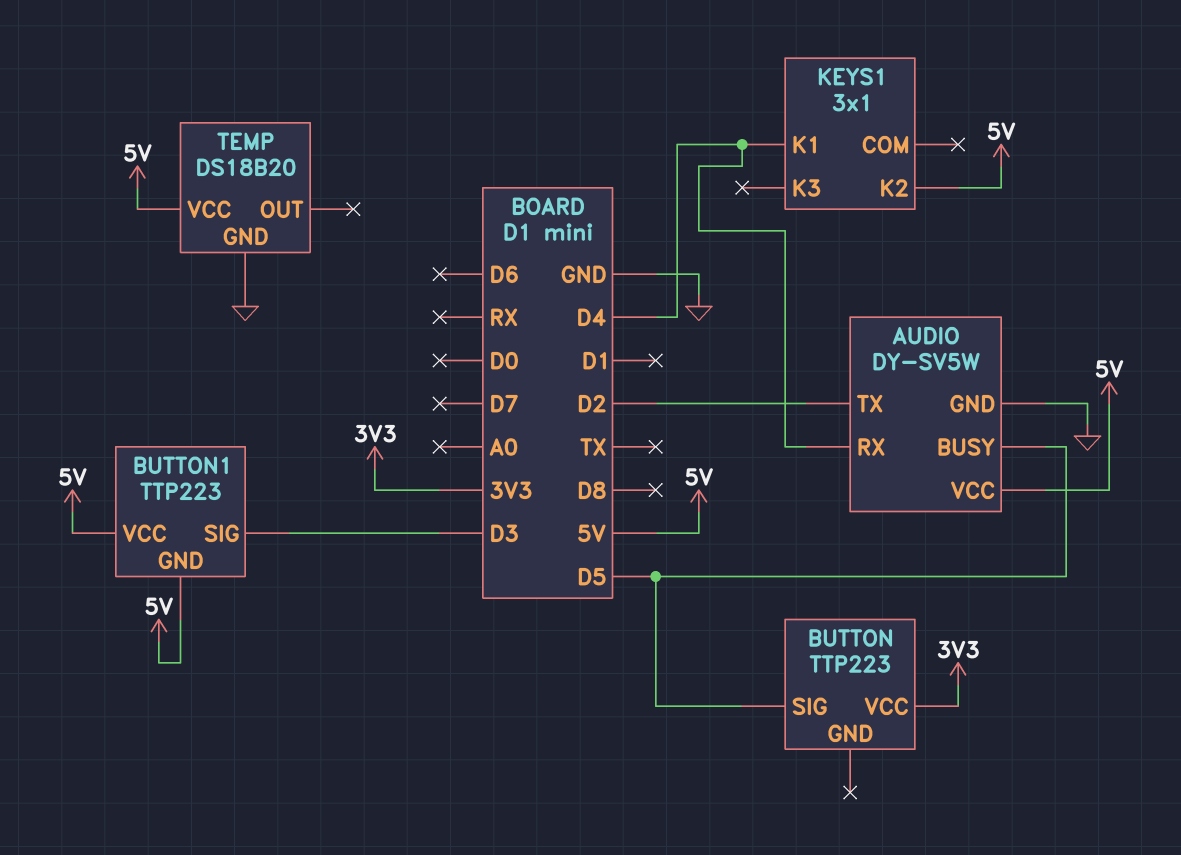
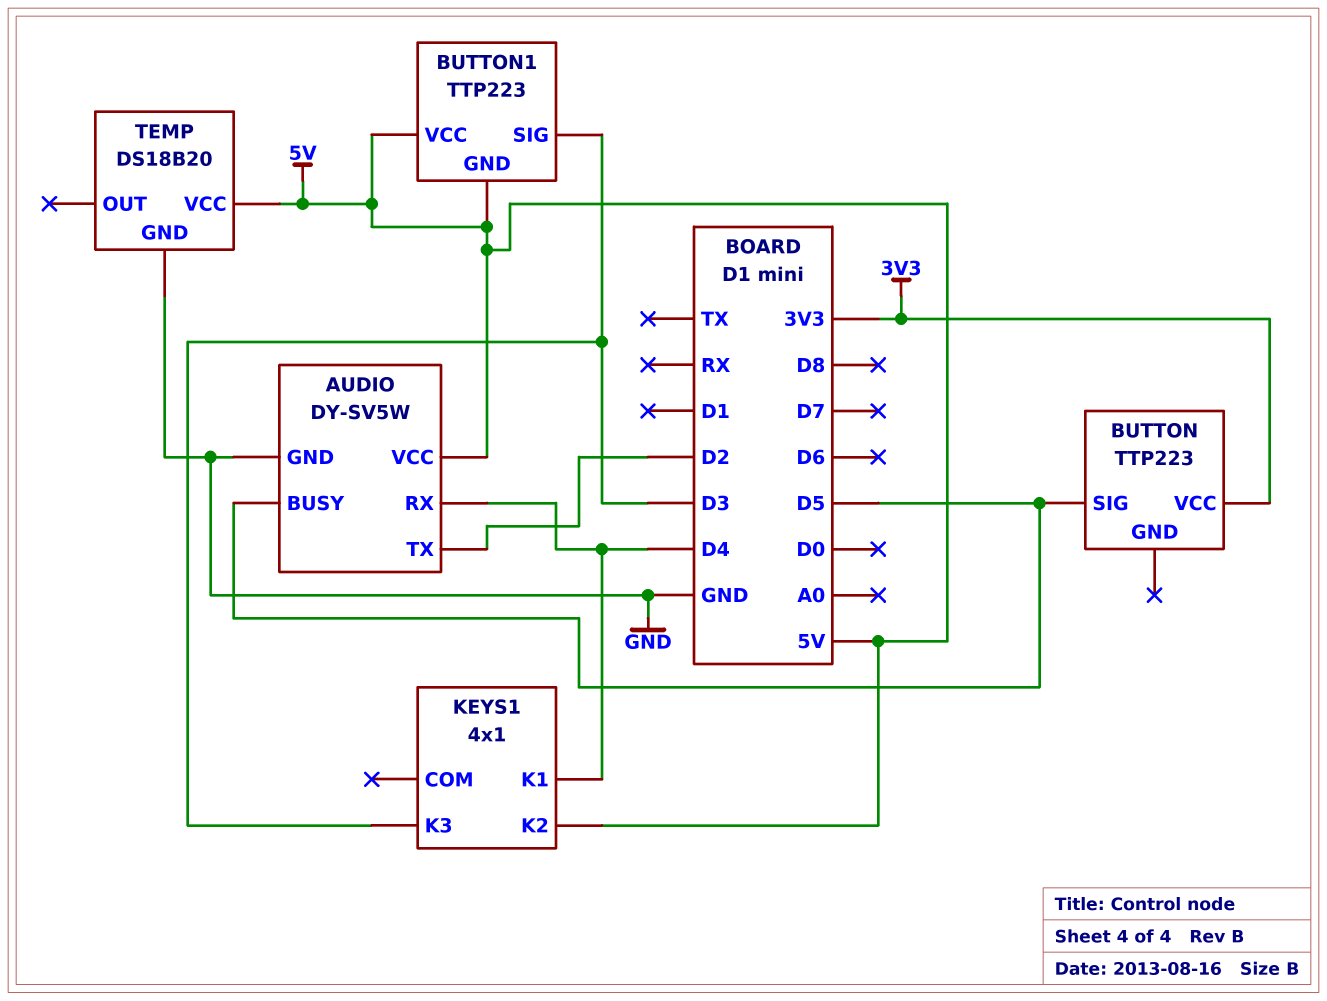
KEYS1: 3x1 -> 4x1
KEYS1 pin K3: none -> D3

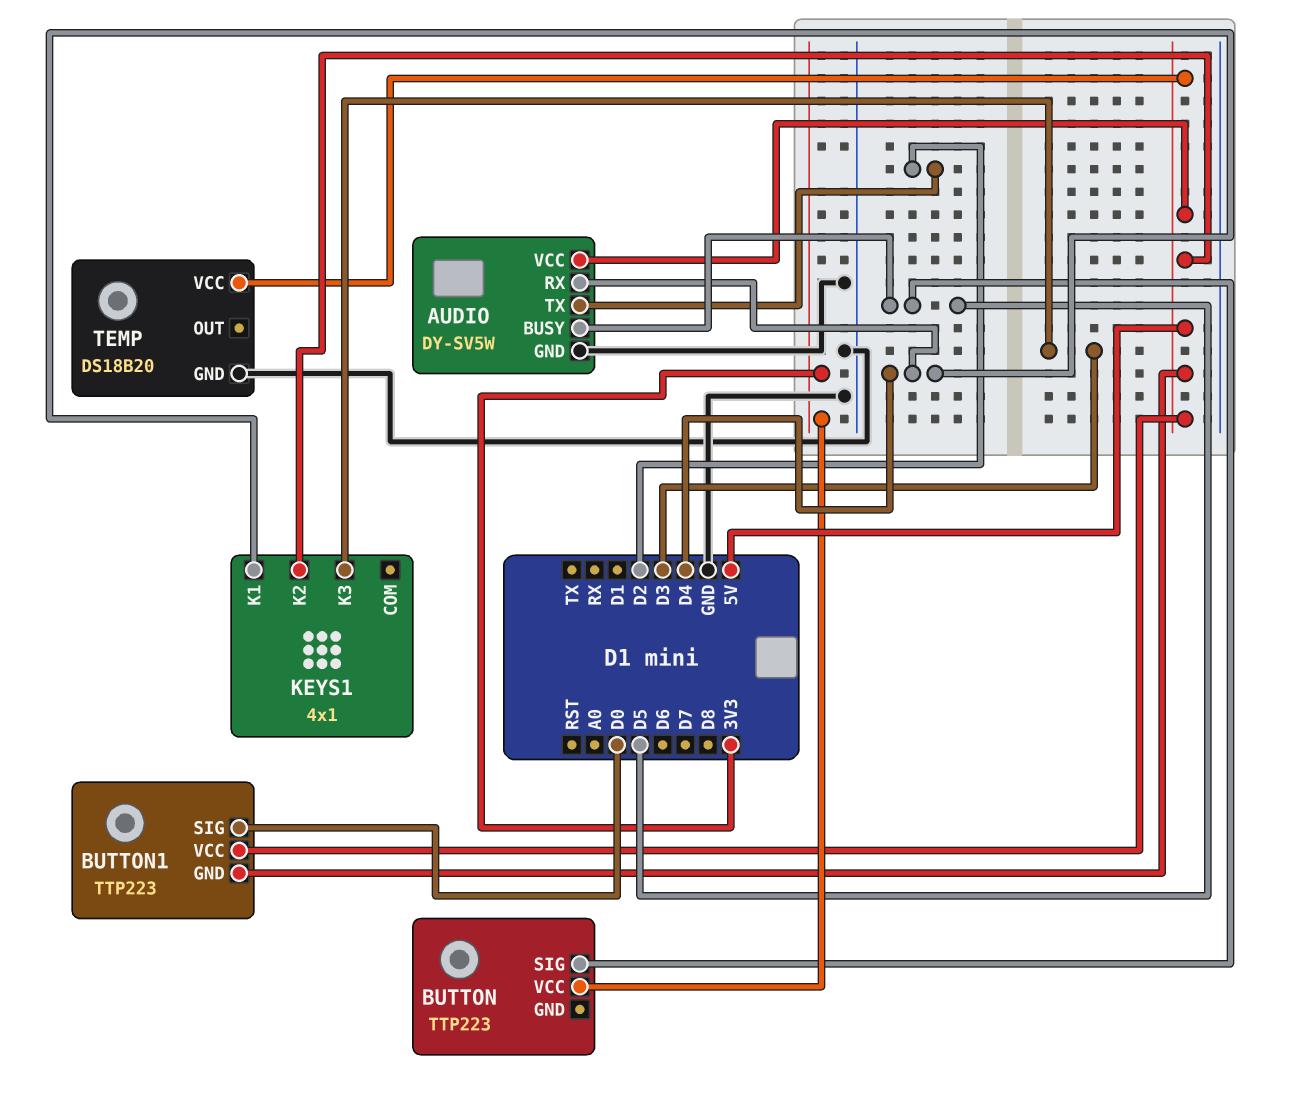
BUTTON1 pin SIG: D3 -> D0

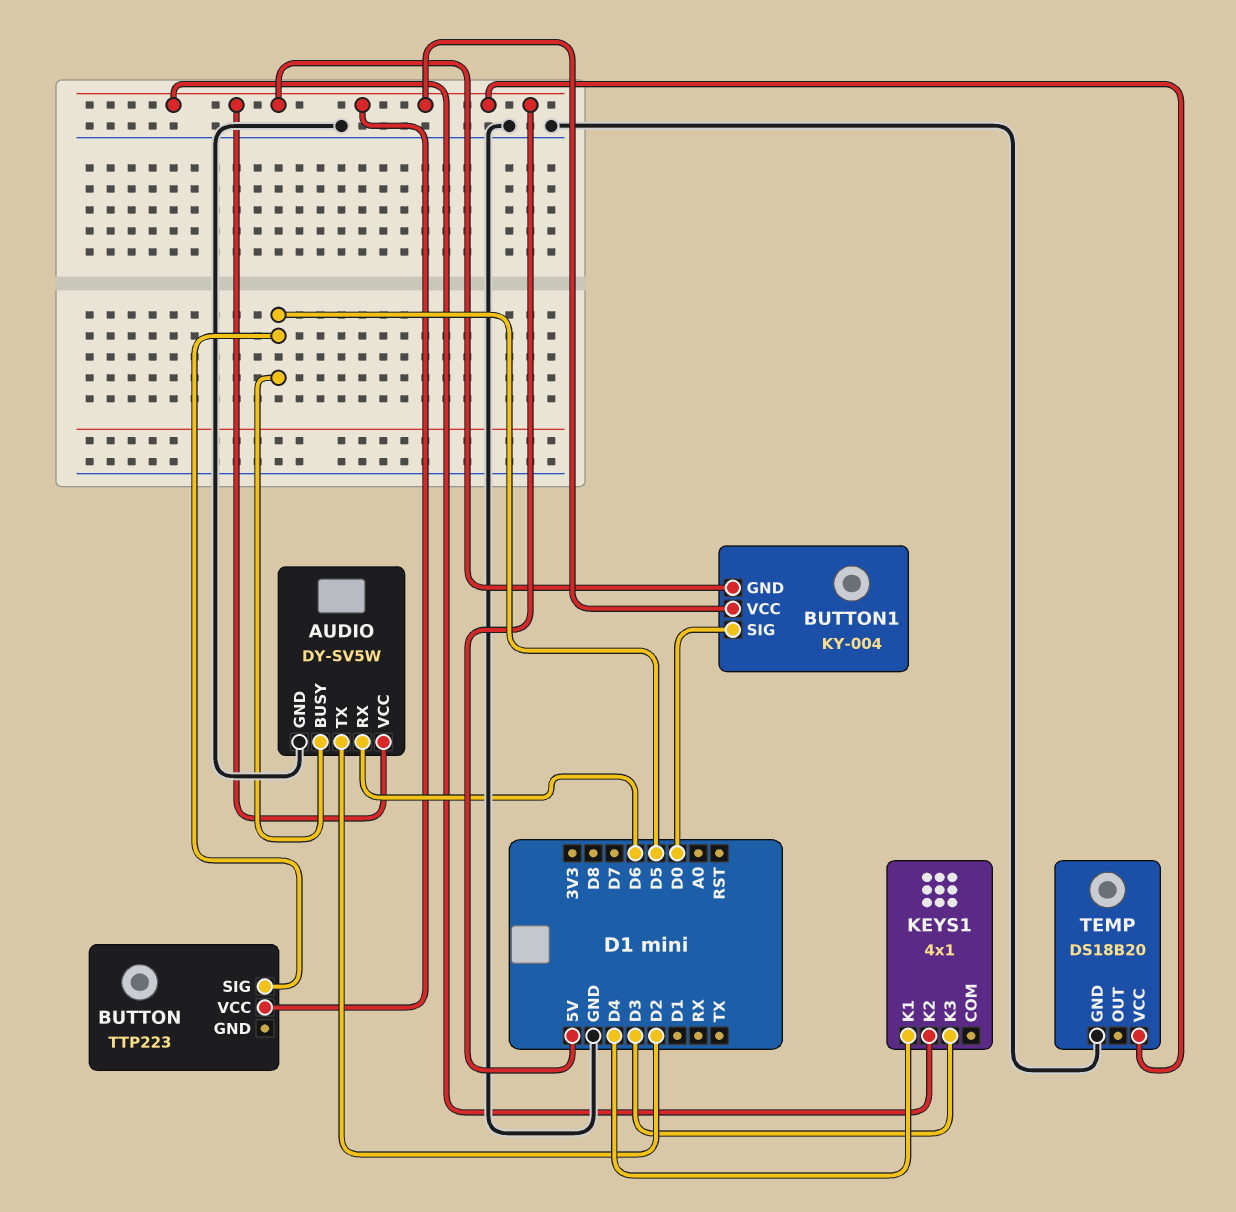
AUDIO pin RX: D4 -> D6
BUTTON pin VCC: 3V3 -> 5V
BUTTON1: TTP223 -> KY-004

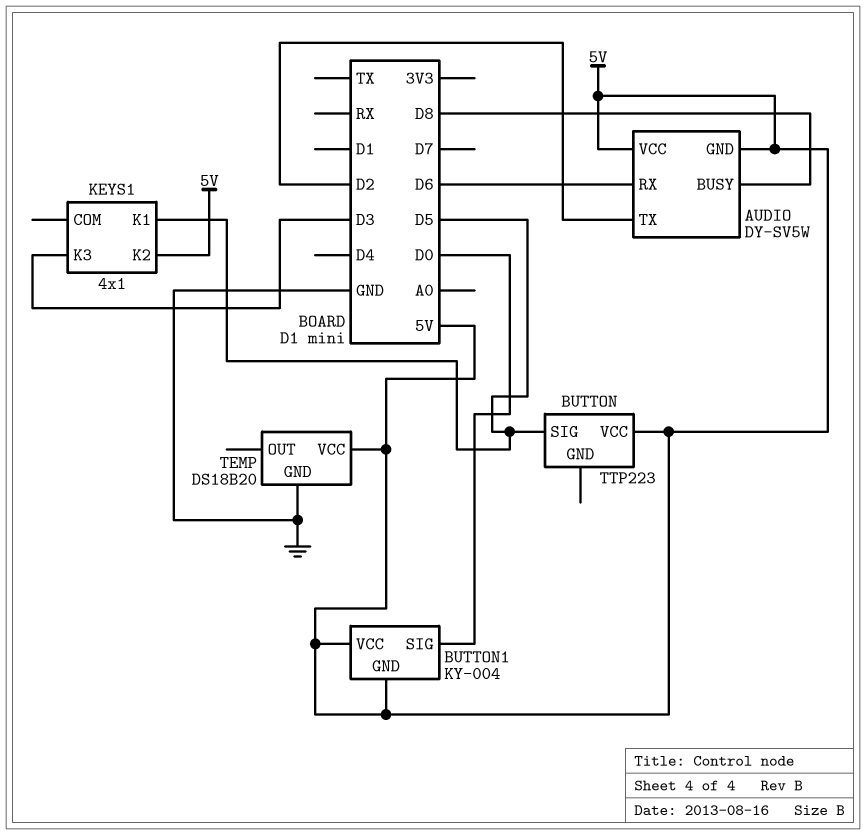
AUDIO pin BUSY: D5 -> D8
AUDIO pin GND: GND -> 5V
KEYS1 pin K1: D4 -> D5

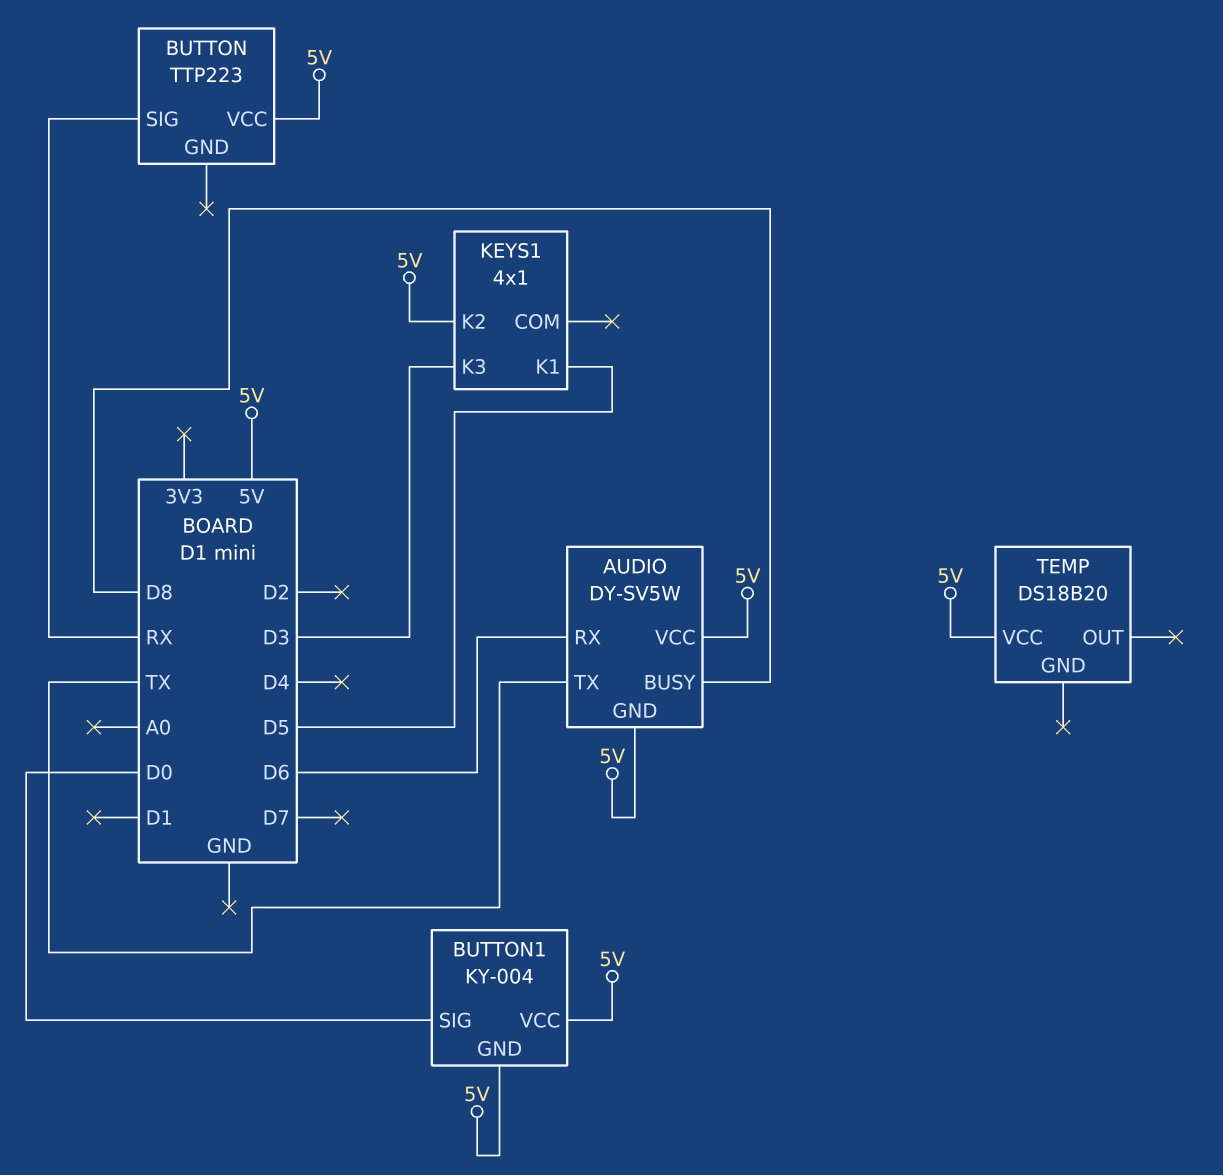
AUDIO pin TX: D2 -> TX
BUTTON pin SIG: D5 -> RX
TEMP pin GND: GND -> none

